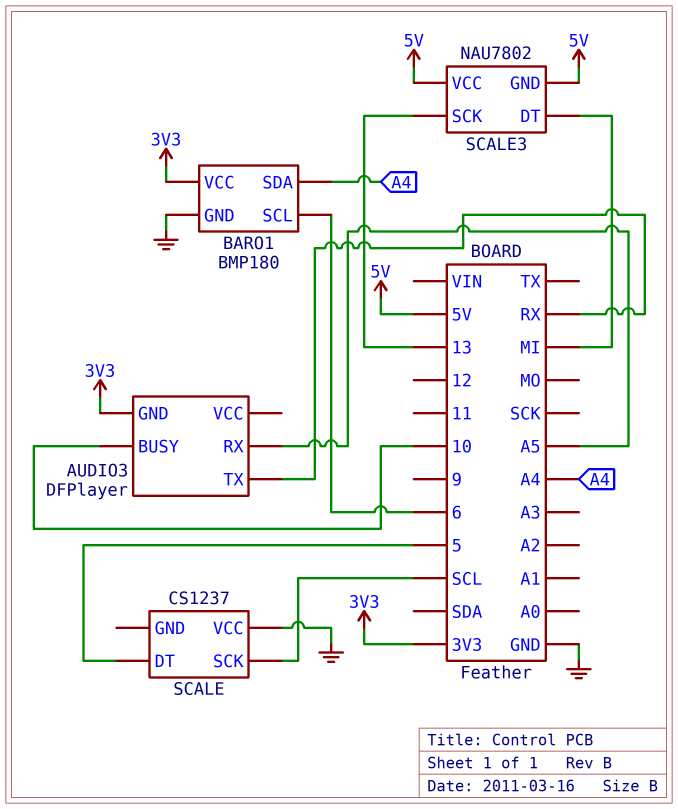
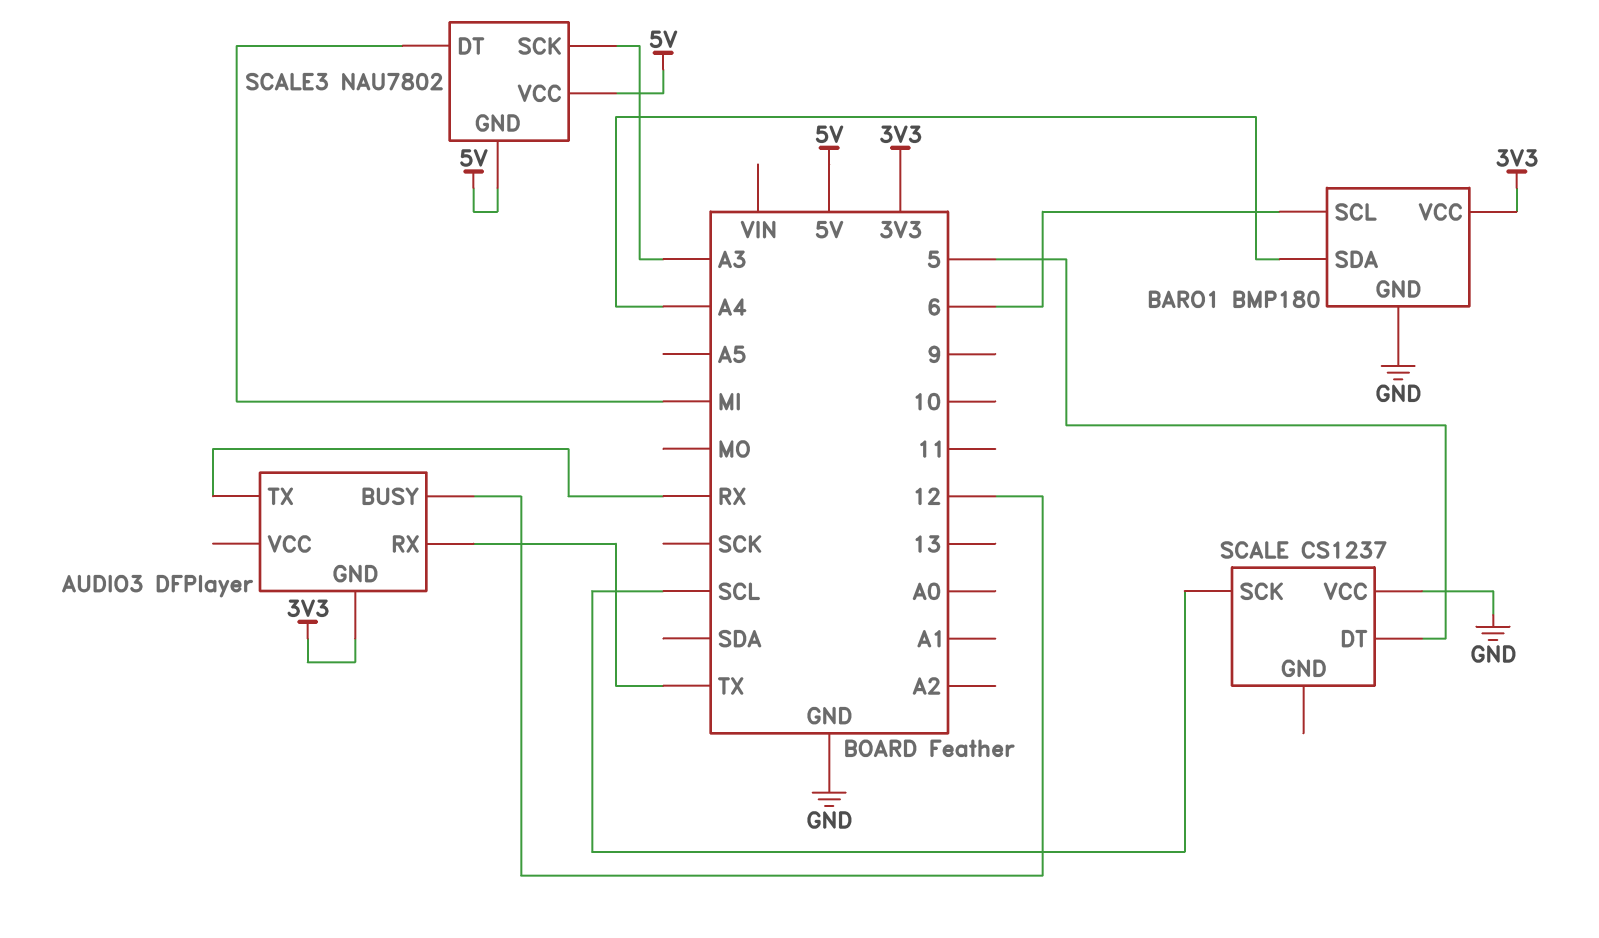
AUDIO3 pin BUSY: 10 -> 12
AUDIO3 pin RX: A5 -> TX
SCALE3 pin SCK: 13 -> A3

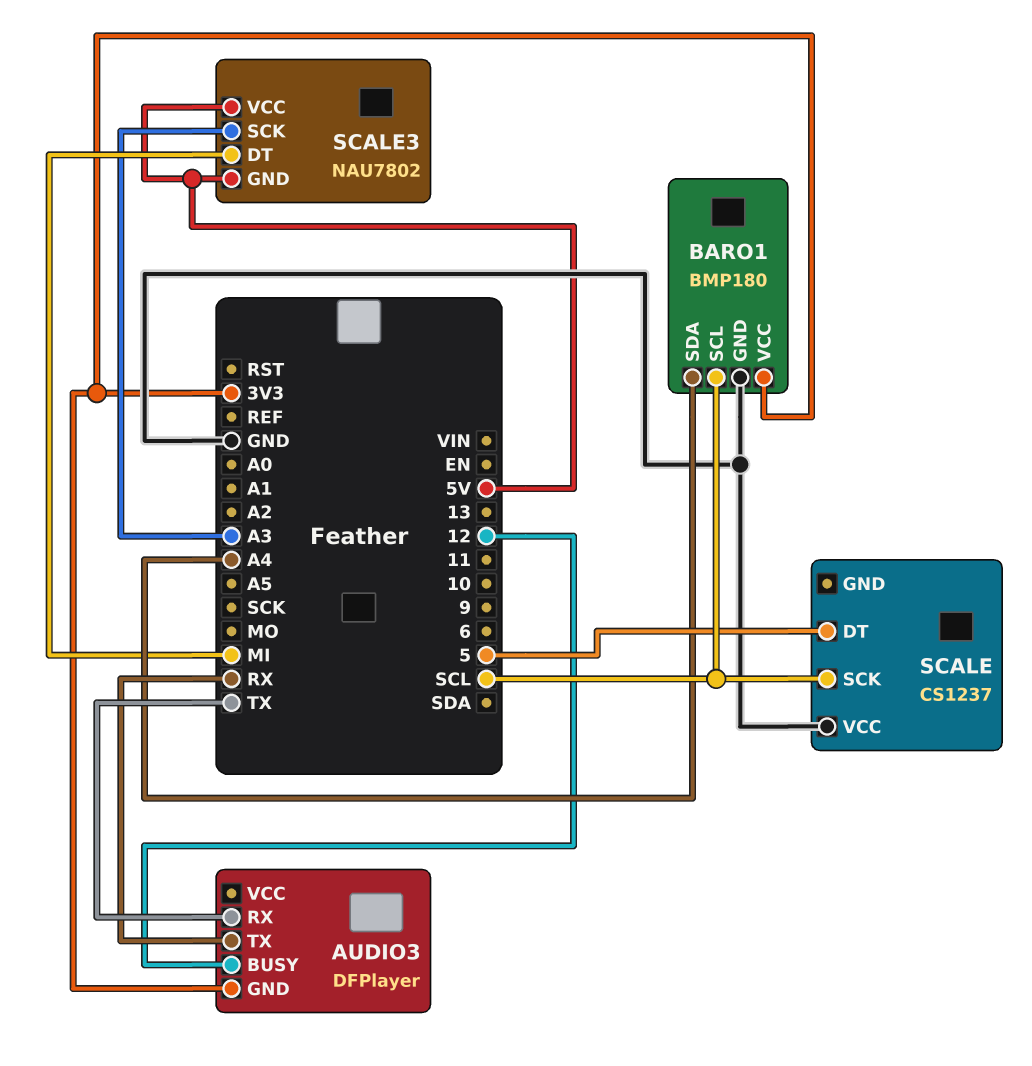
BARO1 pin SCL: 6 -> SCL

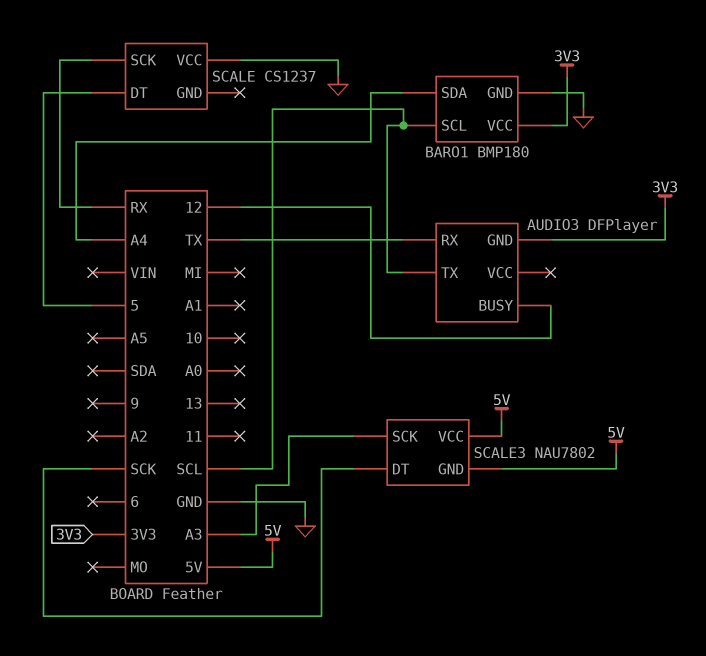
AUDIO3 pin TX: RX -> SCL
SCALE pin SCK: SCL -> RX
SCALE3 pin DT: MI -> SCK

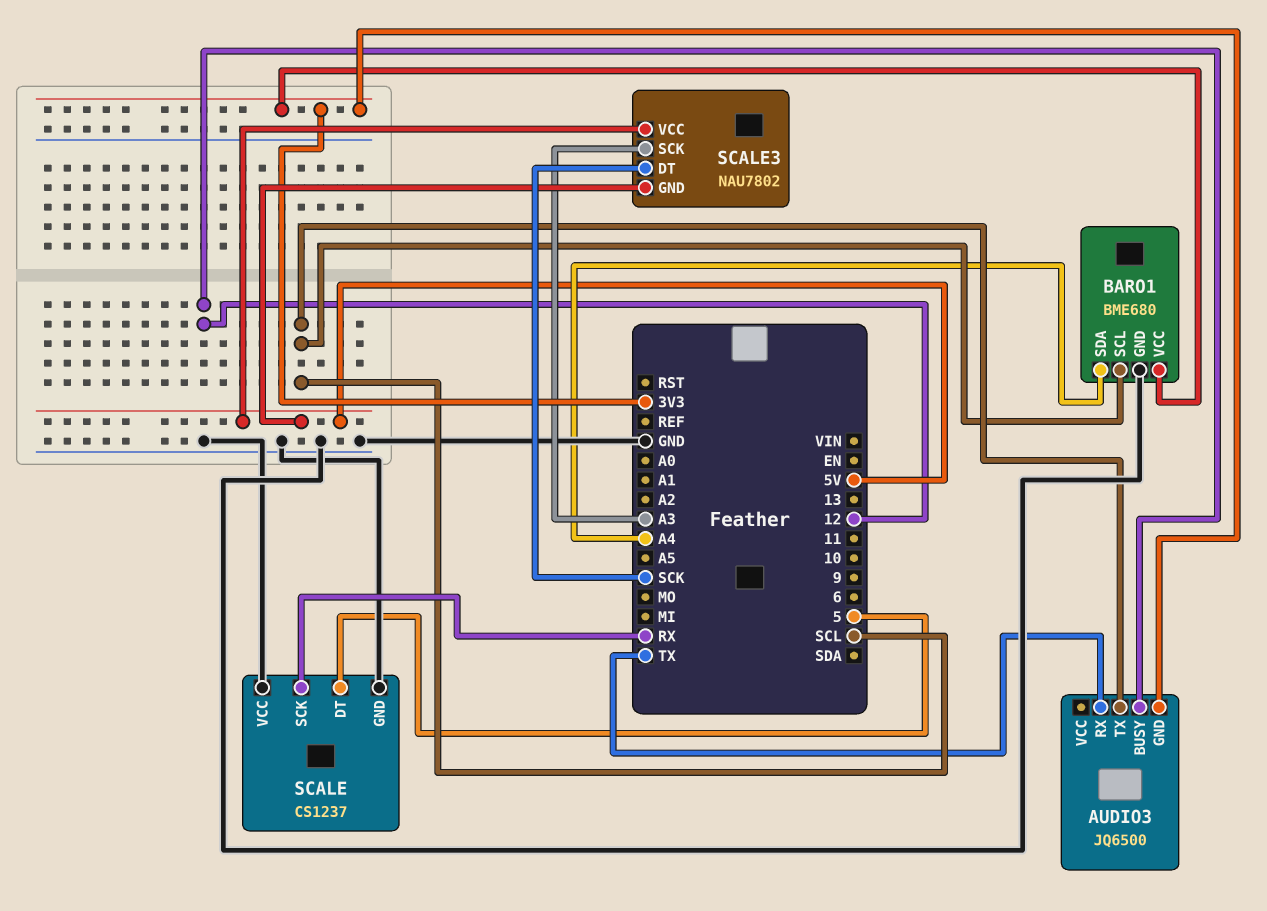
AUDIO3: DFPlayer -> JQ6500
BARO1: BMP180 -> BME680
SCALE pin GND: none -> GND

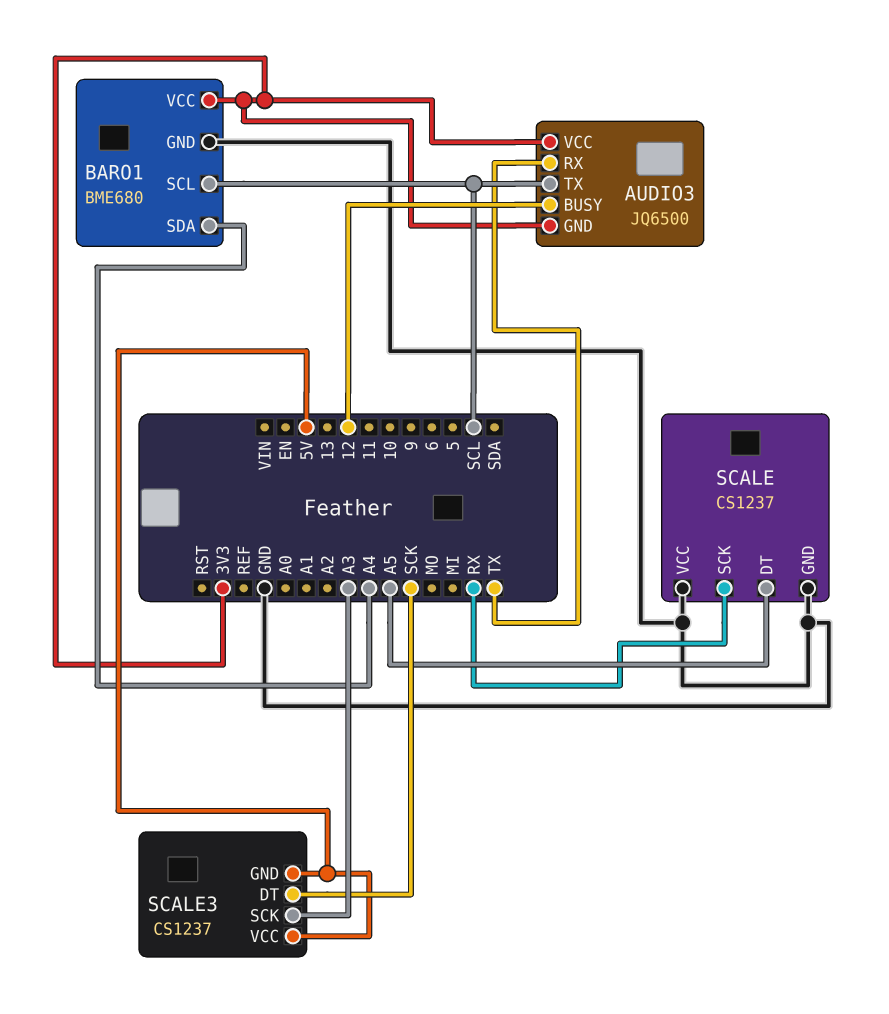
AUDIO3 pin VCC: none -> 3V3
SCALE pin DT: 5 -> A5
SCALE3: NAU7802 -> CS1237

